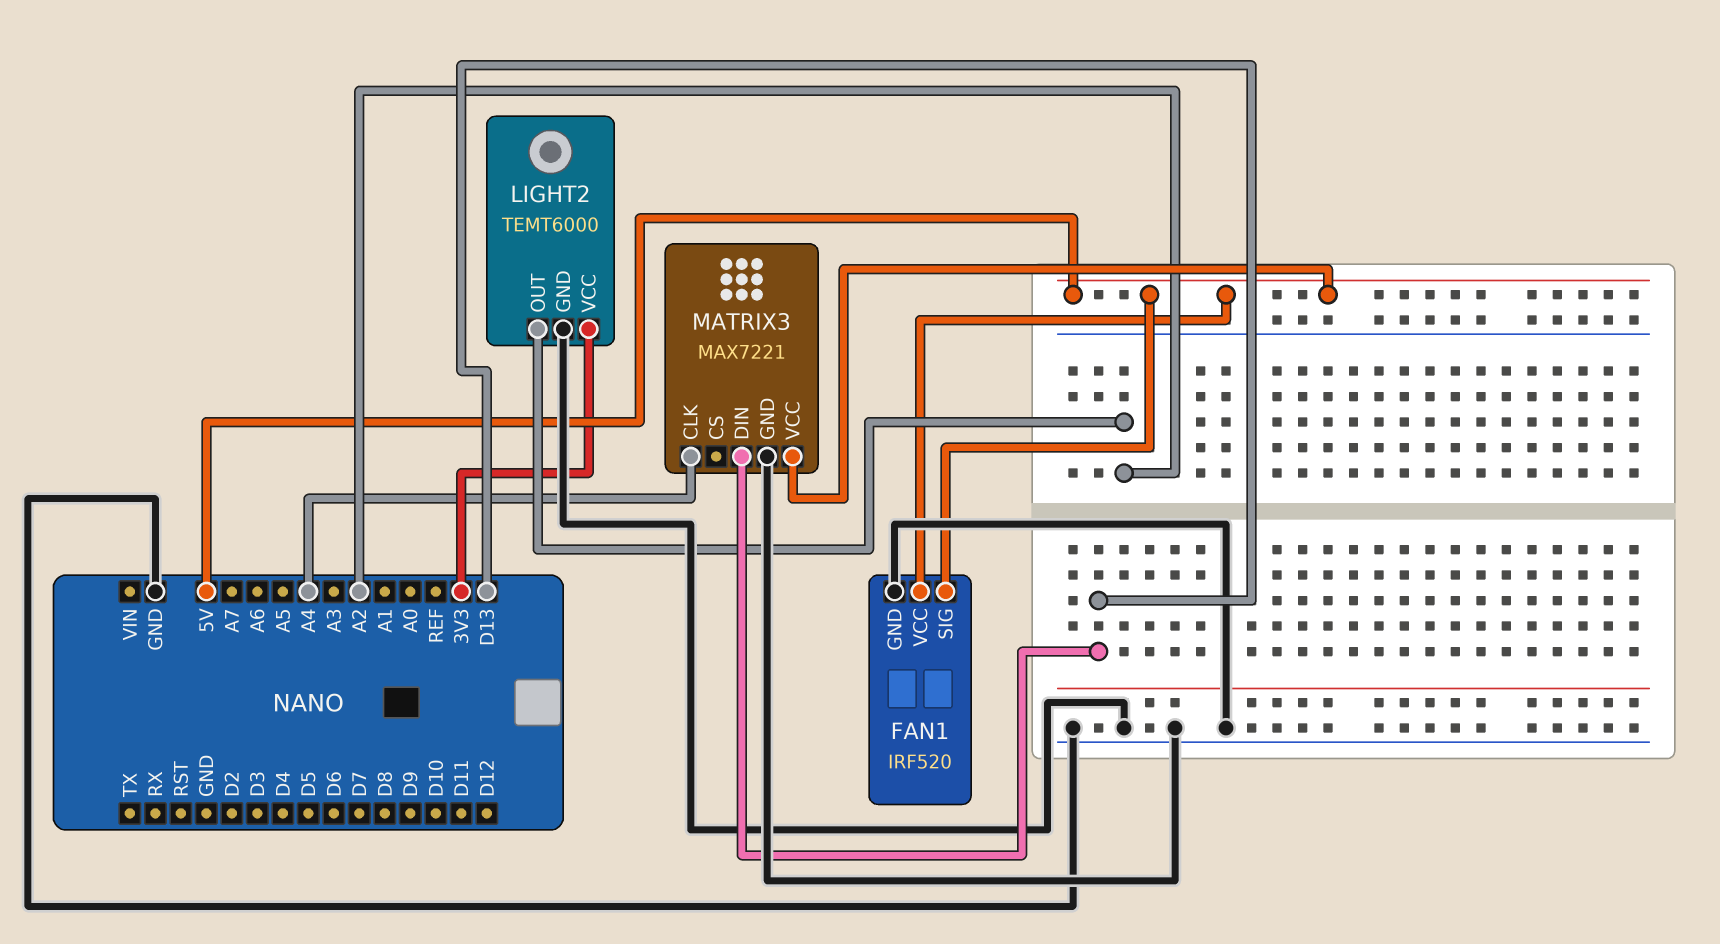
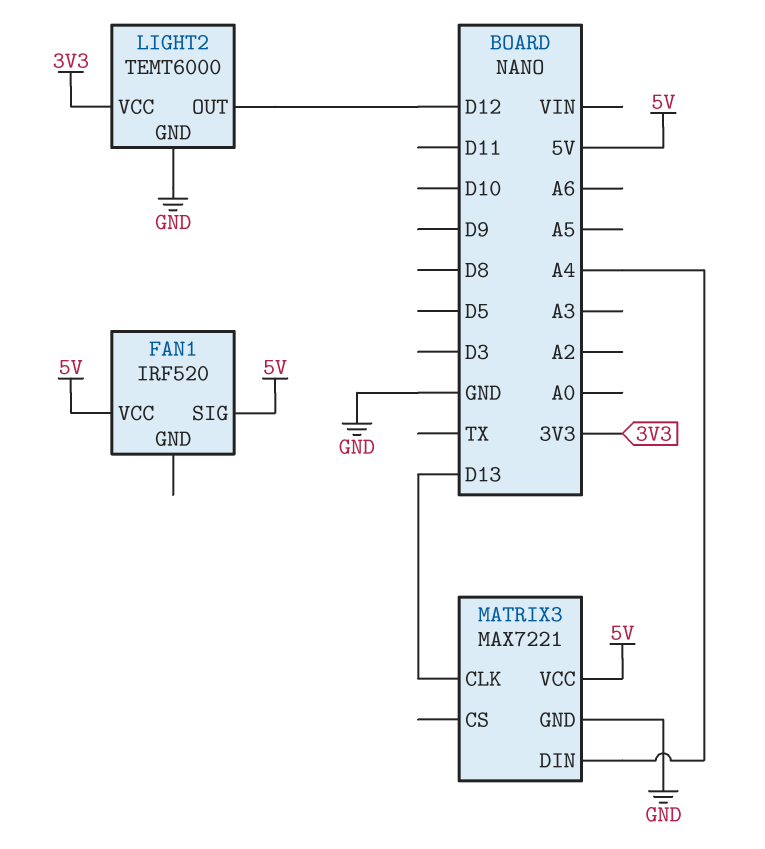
FAN1 pin GND: GND -> none
LIGHT2 pin OUT: A2 -> D12
MATRIX3 pin CLK: A4 -> D13
MATRIX3 pin DIN: D13 -> A4

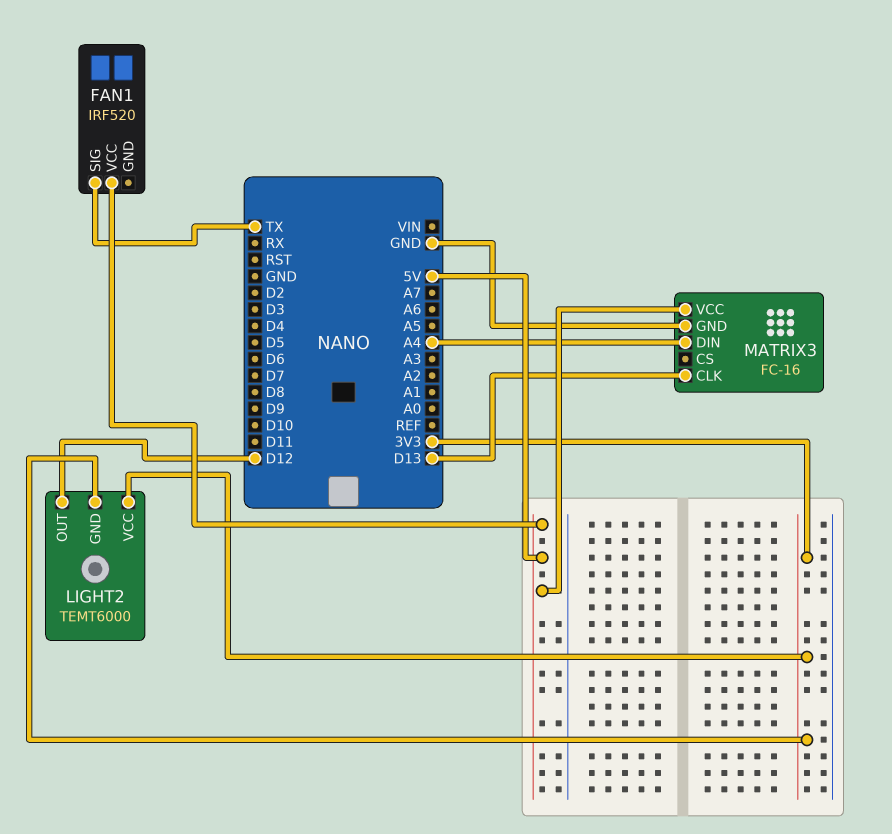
FAN1 pin SIG: 5V -> TX
LIGHT2 pin GND: GND -> 3V3
MATRIX3: MAX7221 -> FC-16

